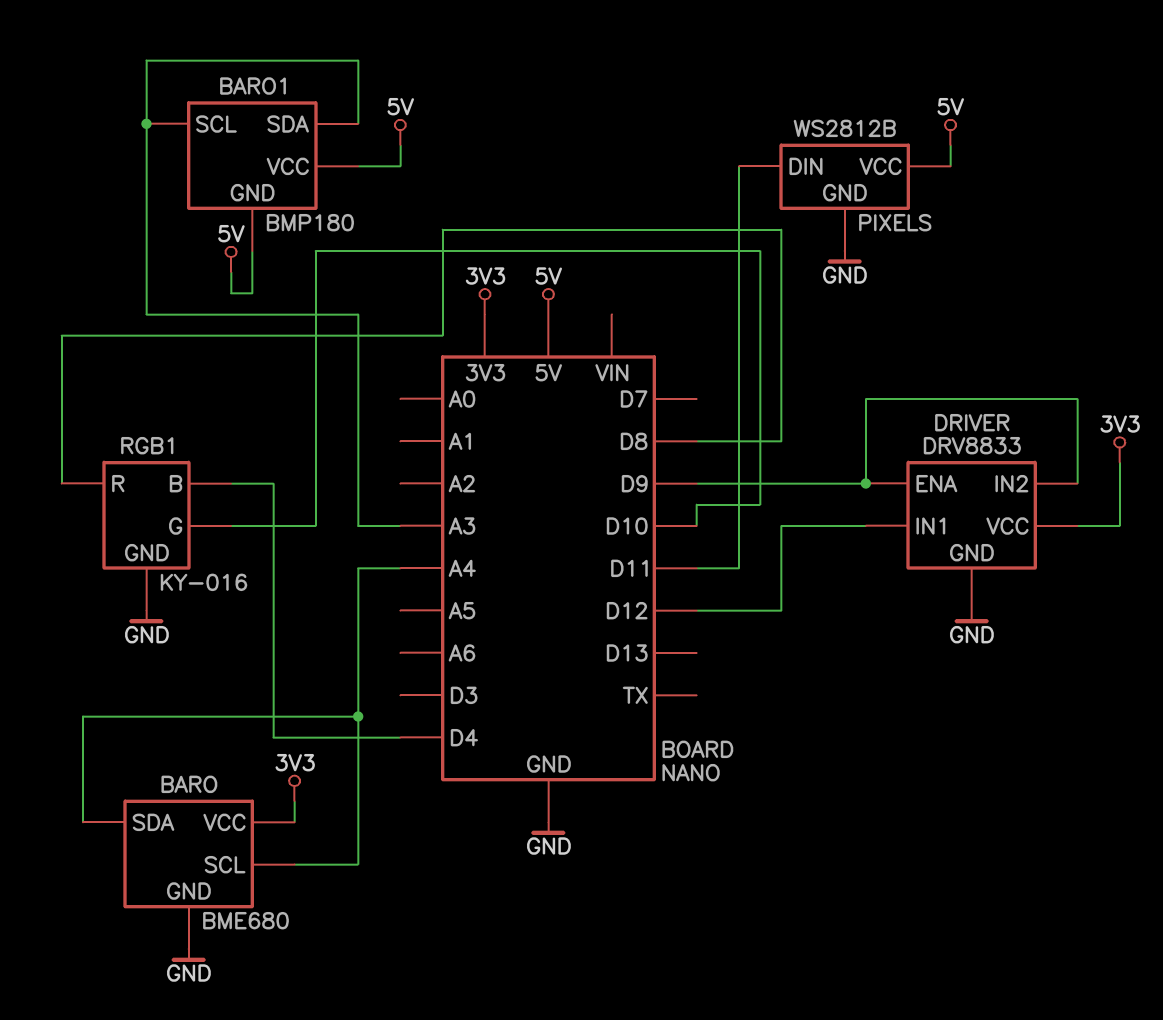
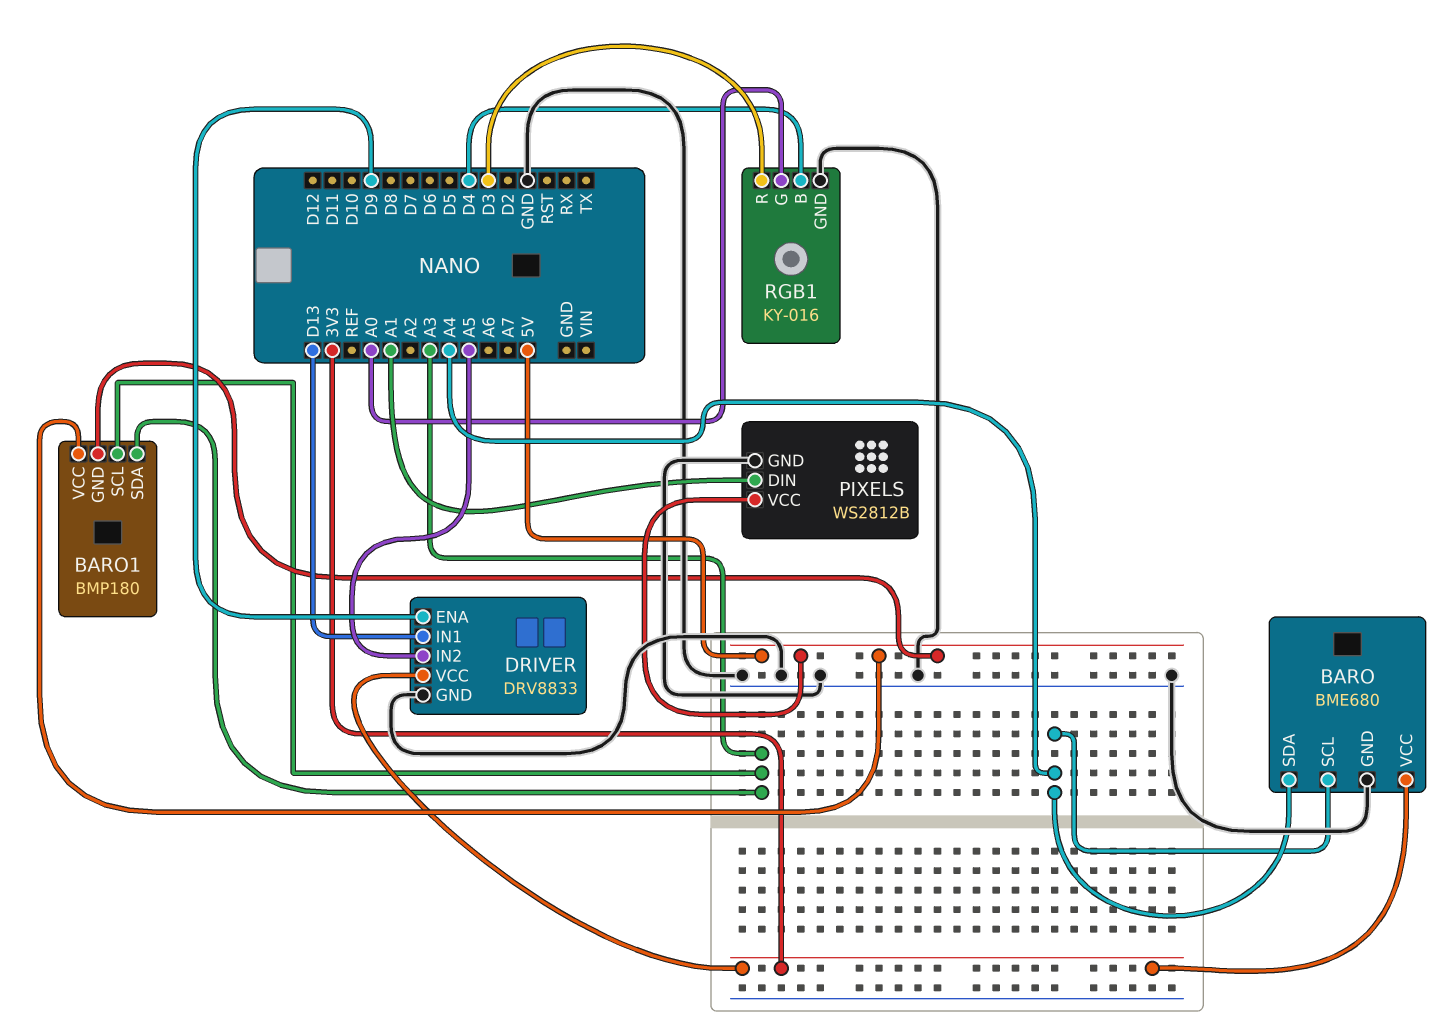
DRIVER pin IN1: D12 -> D13
DRIVER pin IN2: D9 -> A5
PIXELS pin DIN: D11 -> A1
RGB1 pin G: D10 -> A0
RGB1 pin R: D8 -> D3

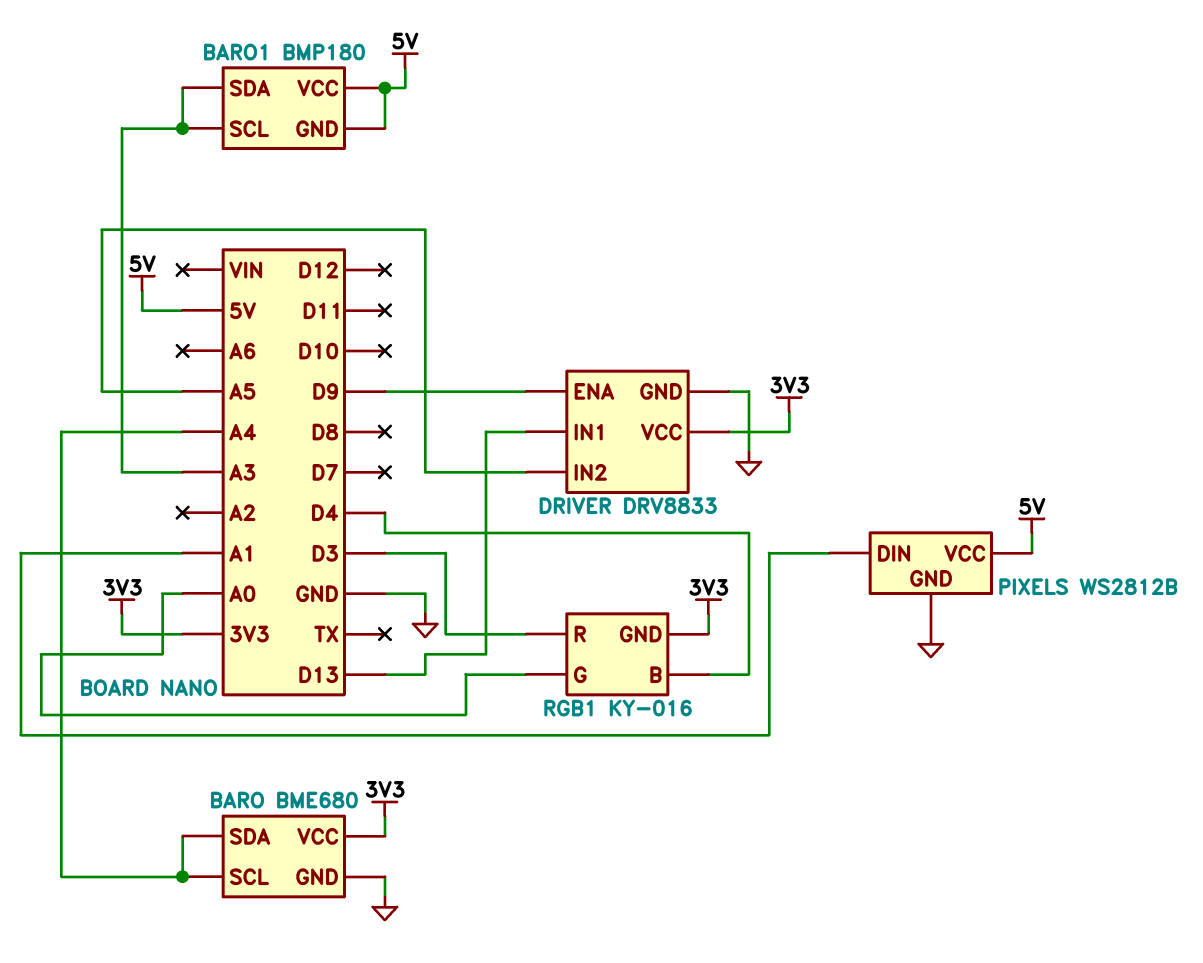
RGB1 pin GND: GND -> 3V3

